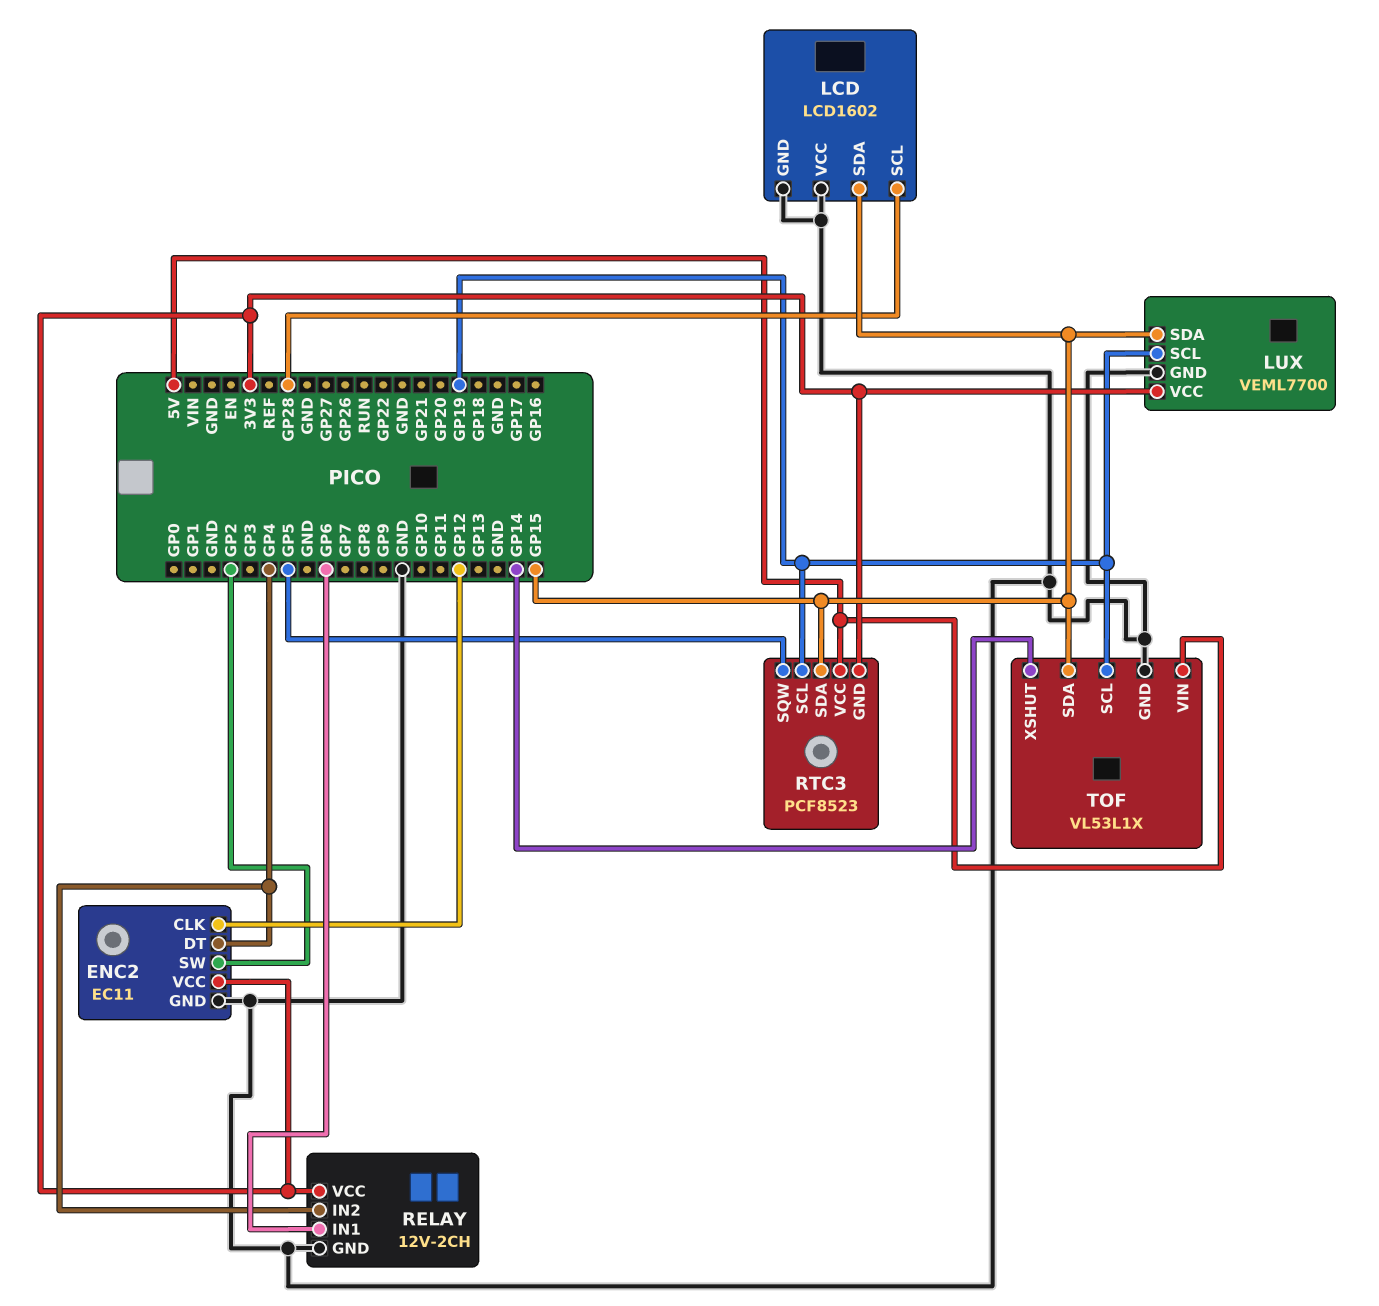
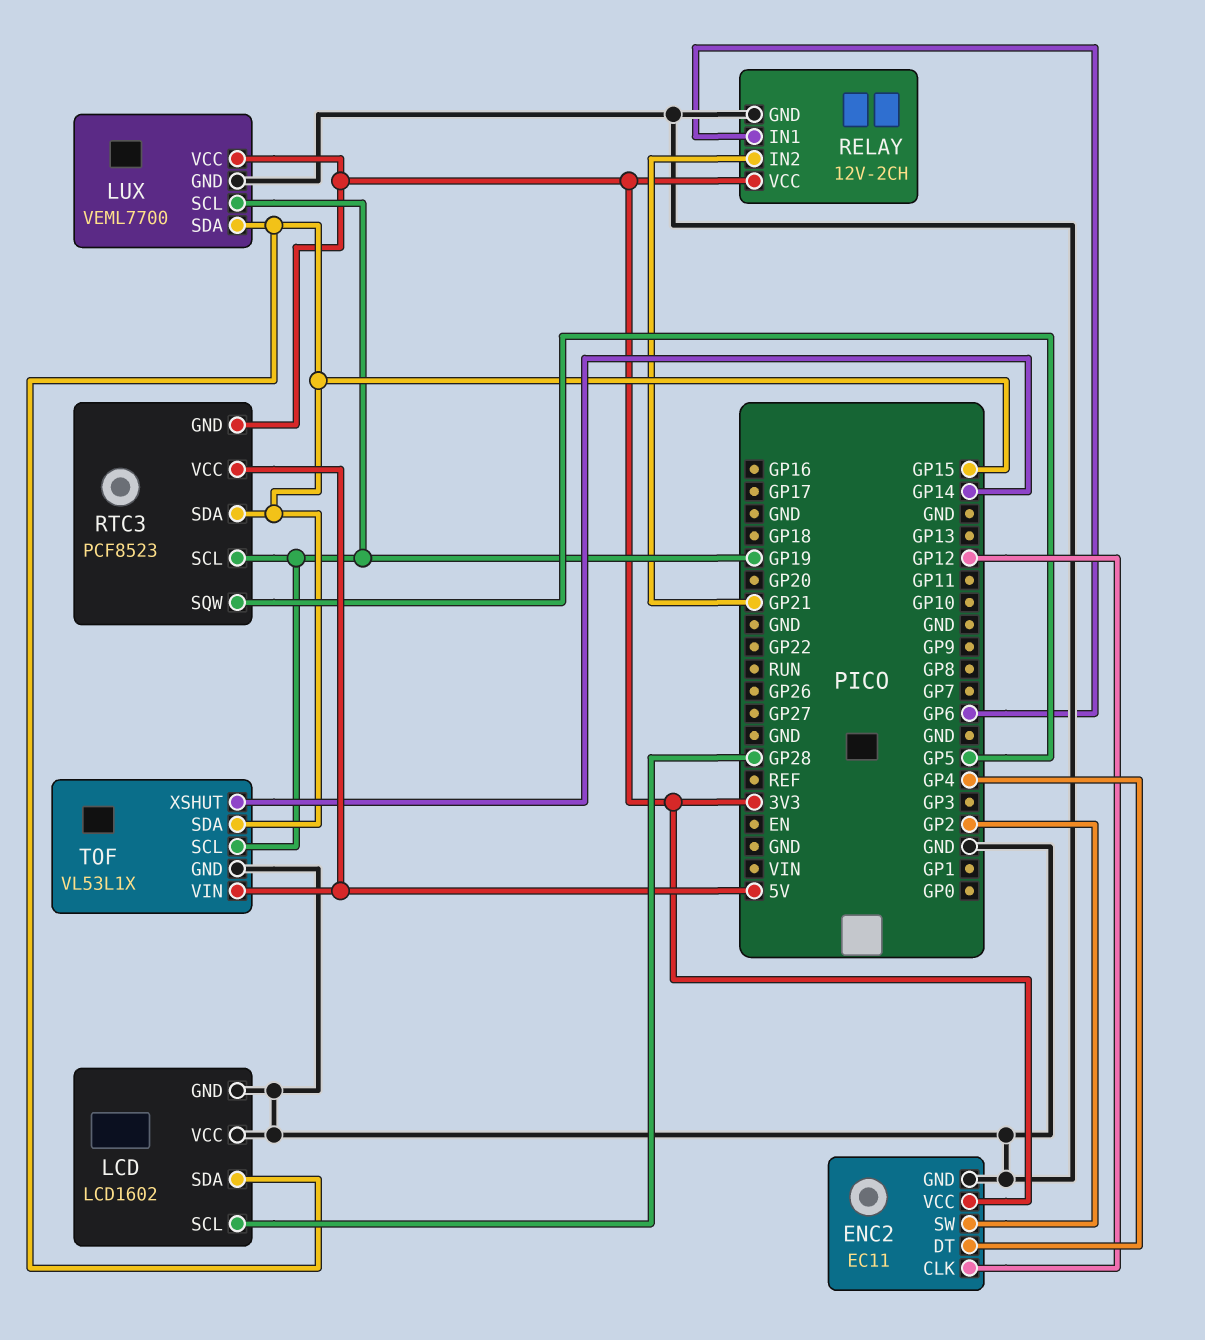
RELAY pin IN2: GP4 -> GP21

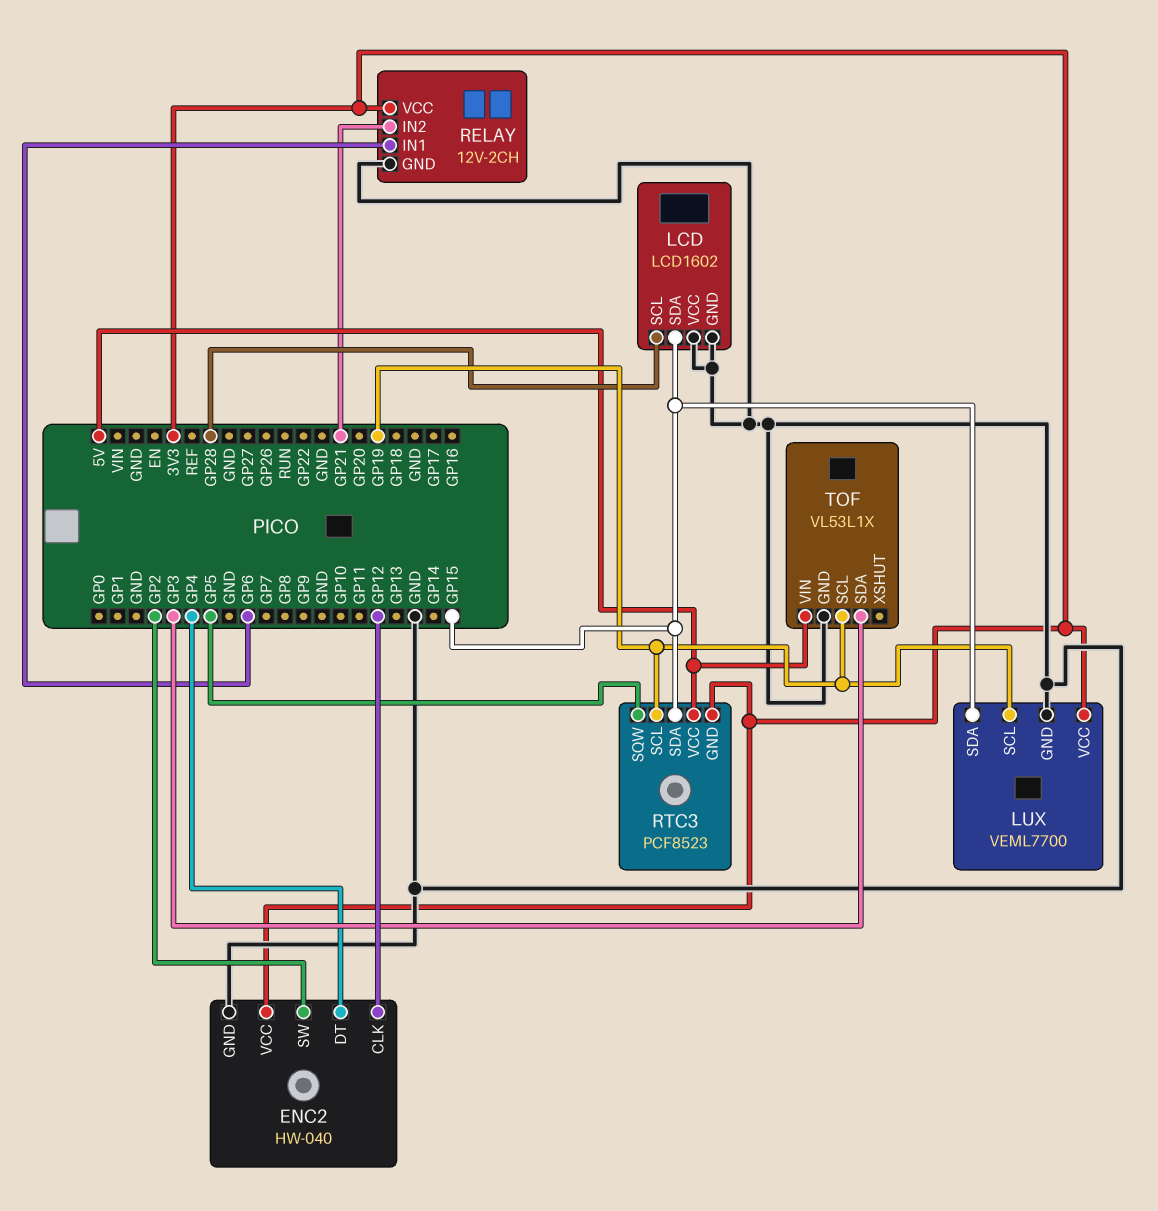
ENC2: EC11 -> HW-040
TOF pin SDA: GP15 -> GP3
TOF pin XSHUT: GP14 -> none

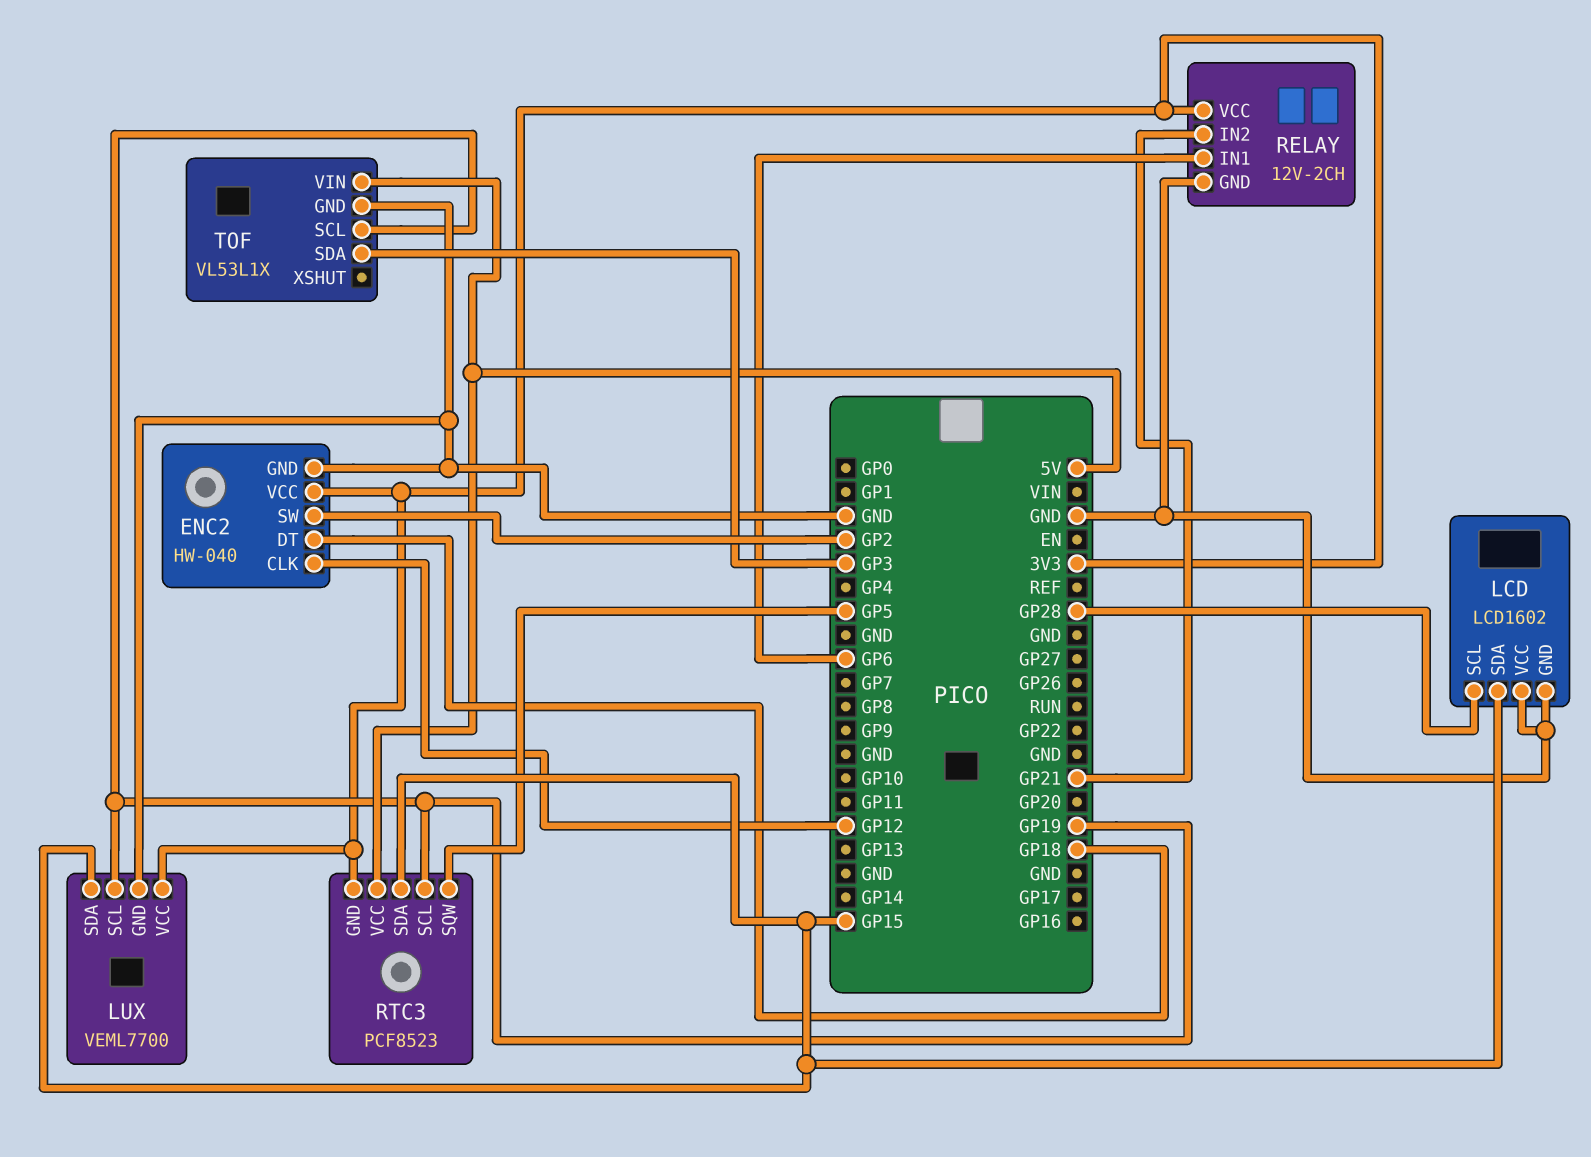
ENC2 pin DT: GP4 -> GP18

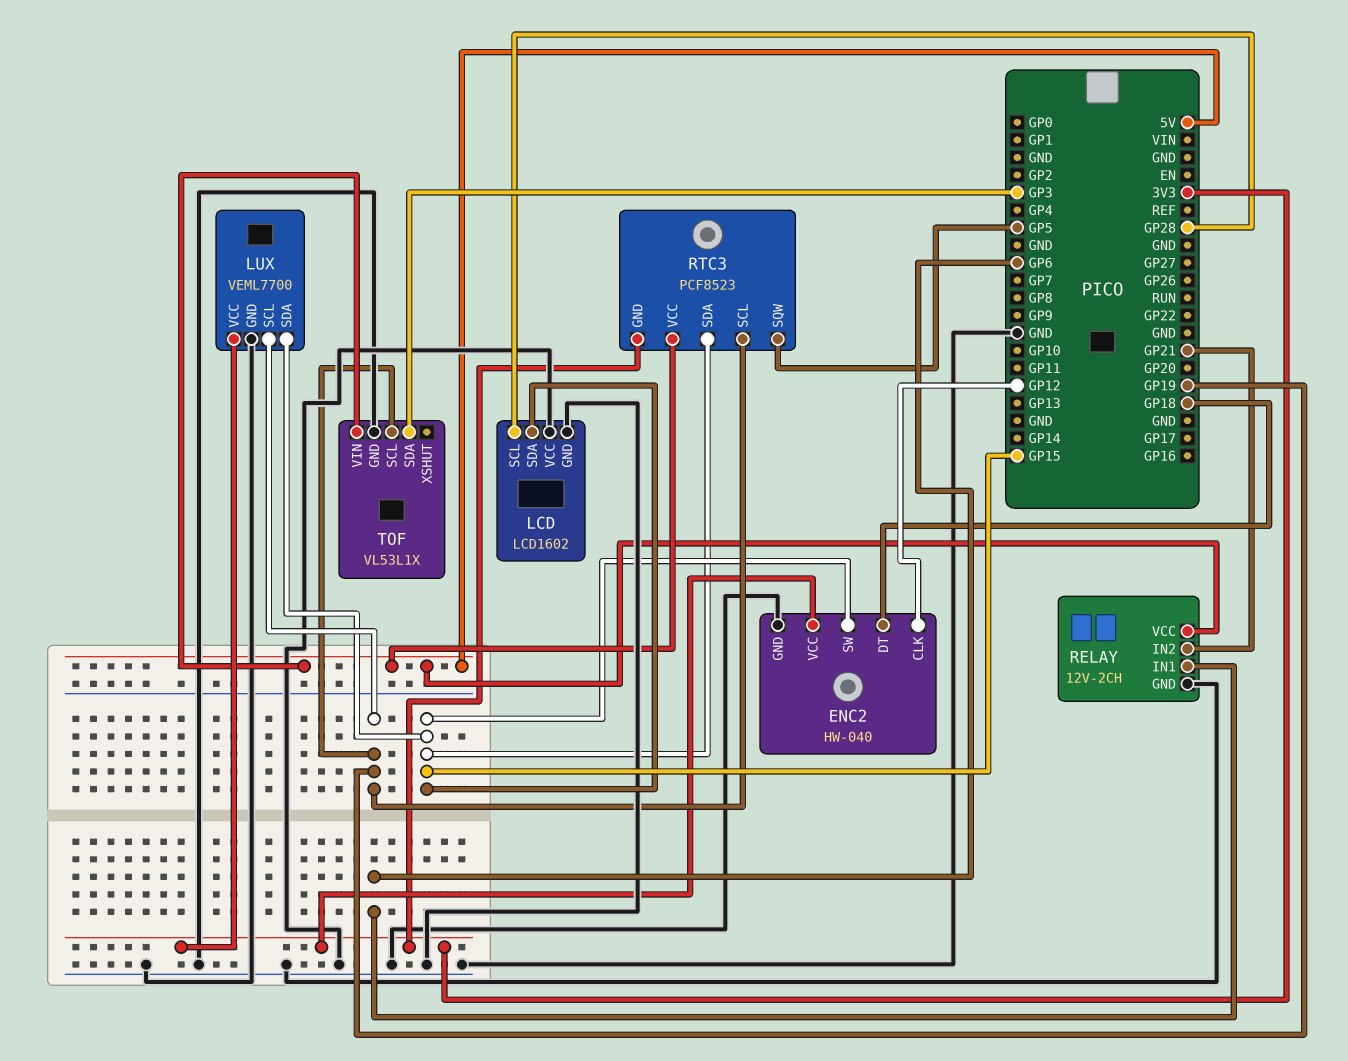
ENC2 pin SW: GP2 -> GP15
RELAY pin VCC: 3V3 -> 5V

